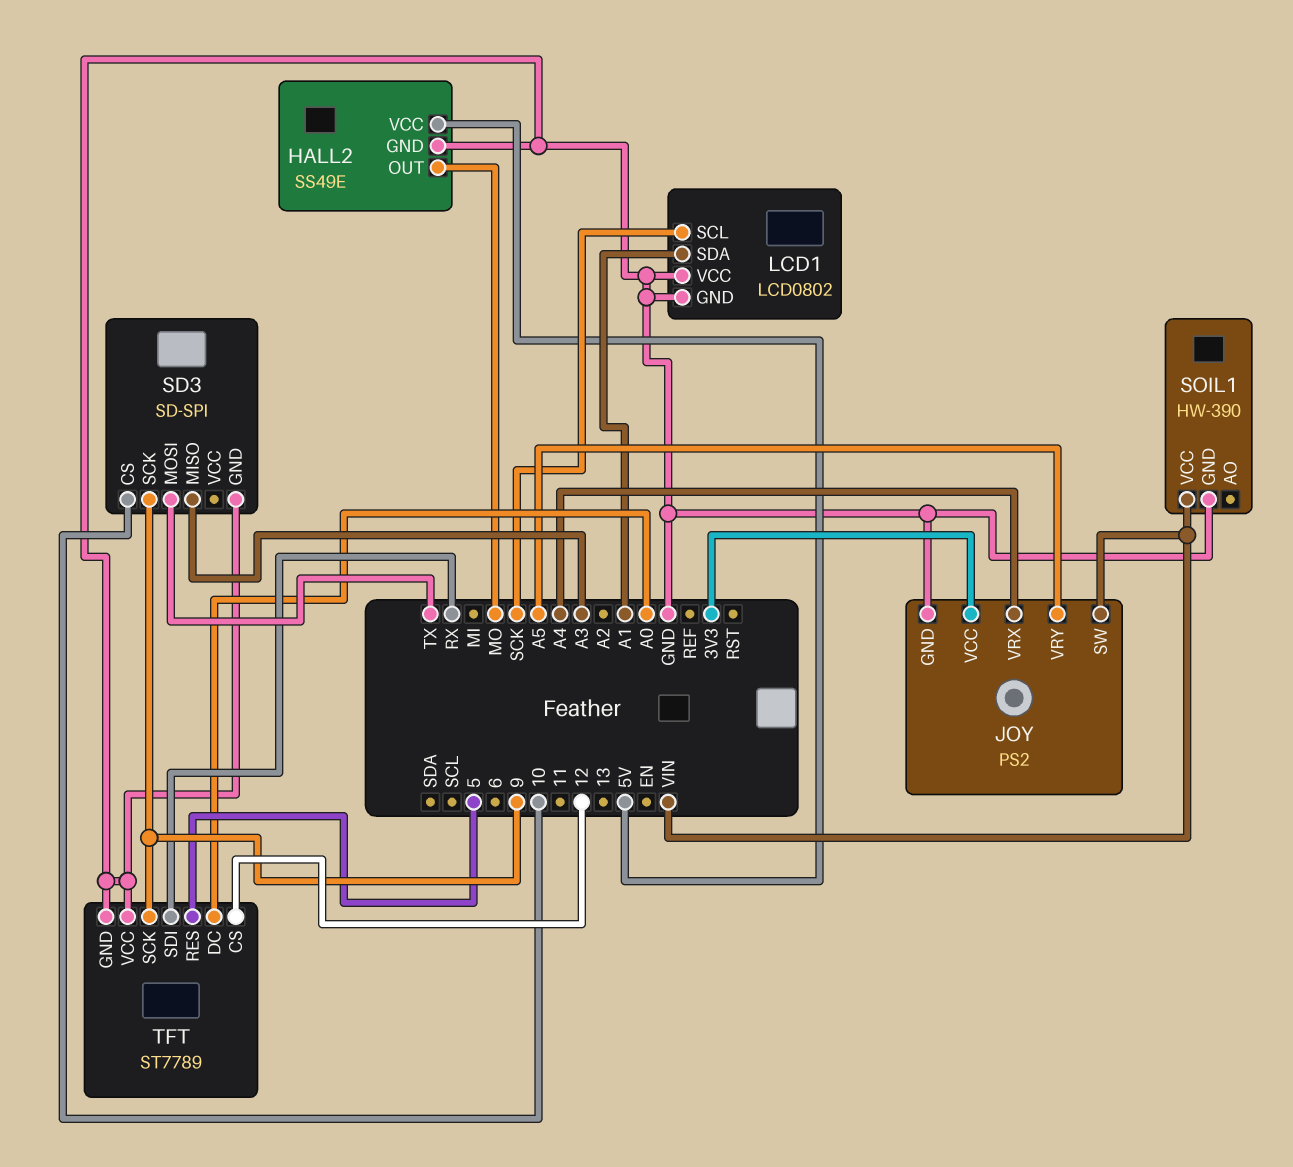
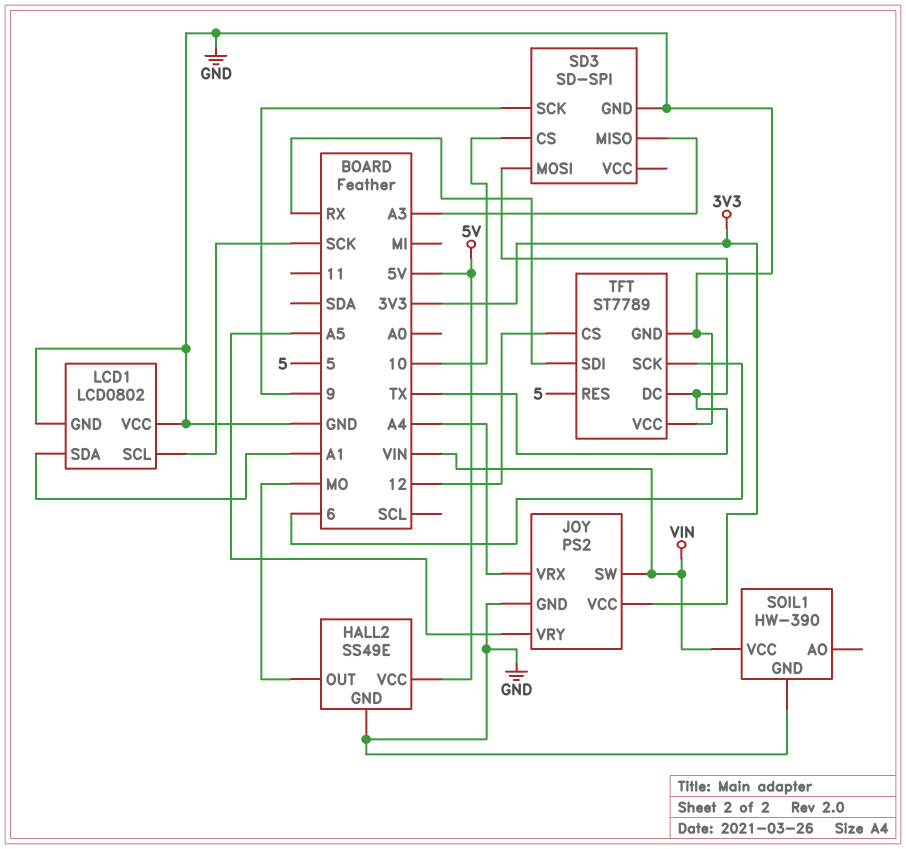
TFT pin DC: A0 -> TX
TFT pin SCK: 9 -> 6

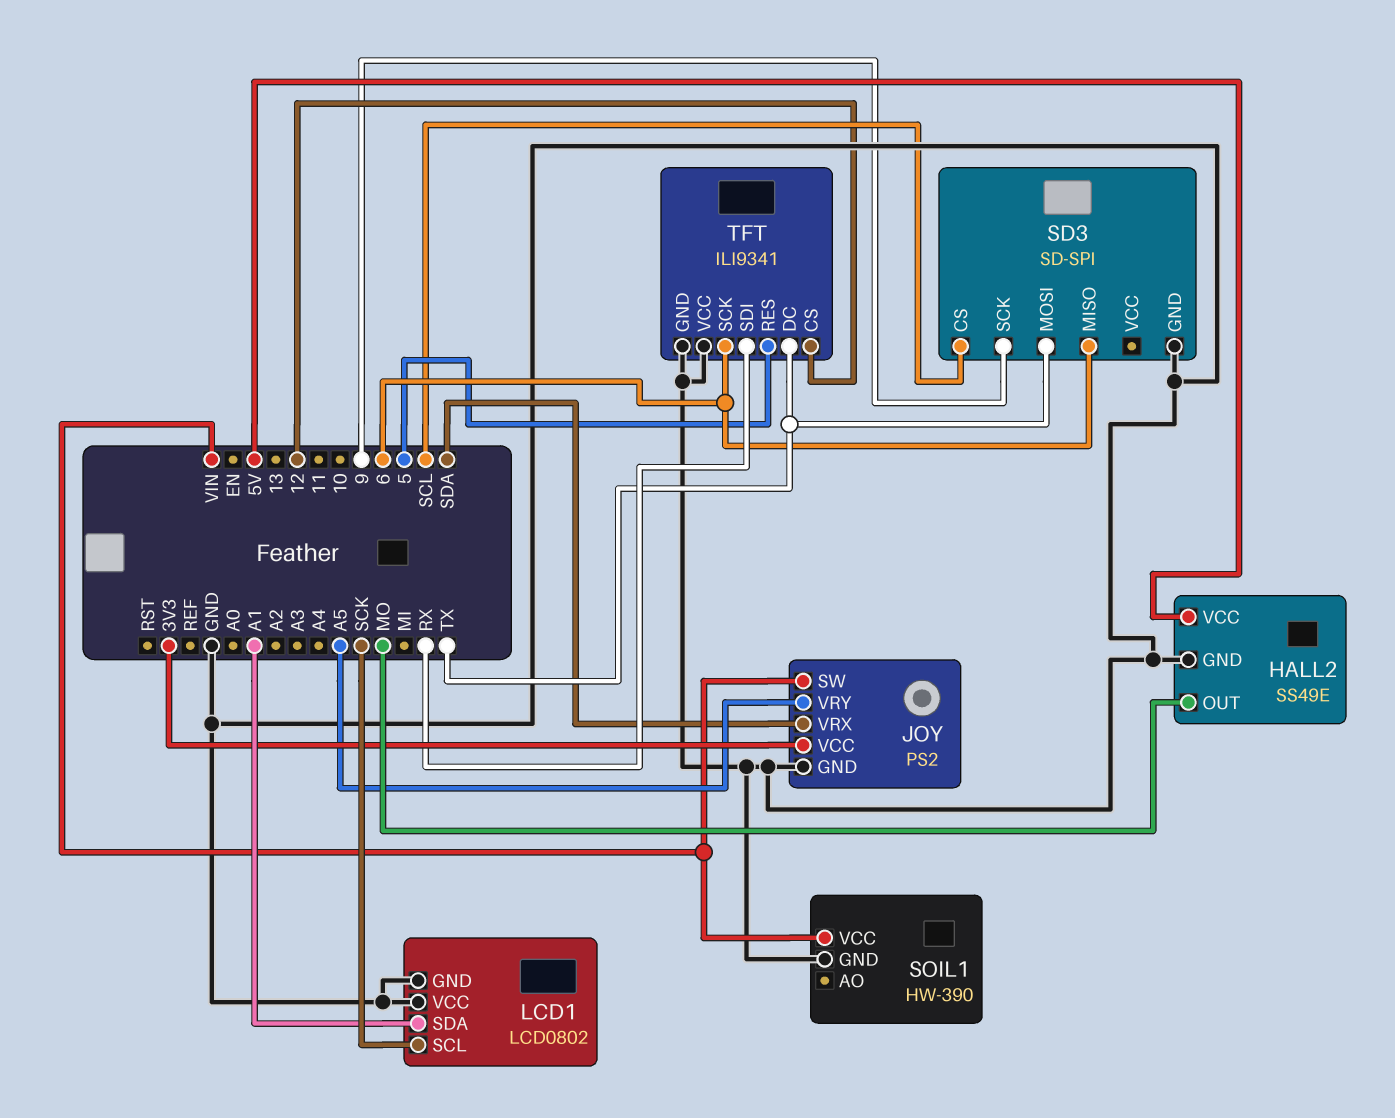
JOY pin VRX: A4 -> SDA
SD3 pin CS: 10 -> SCL
SD3 pin MISO: A3 -> 6
TFT: ST7789 -> ILI9341

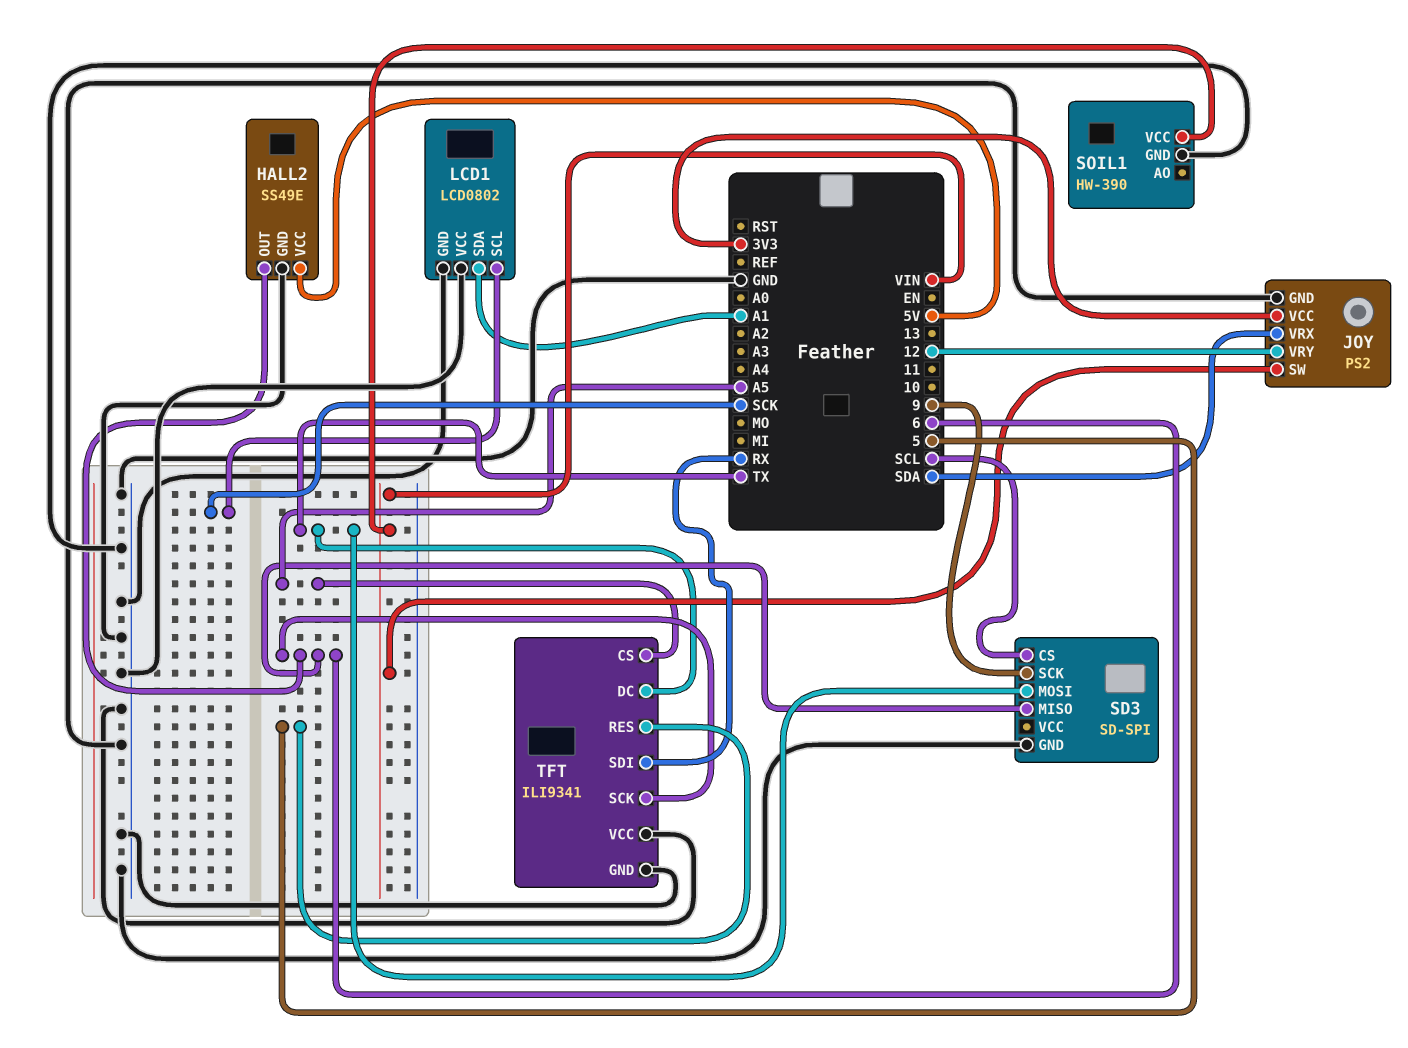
HALL2 pin OUT: MO -> 6
JOY pin VRY: A5 -> 12
TFT pin CS: 12 -> A5

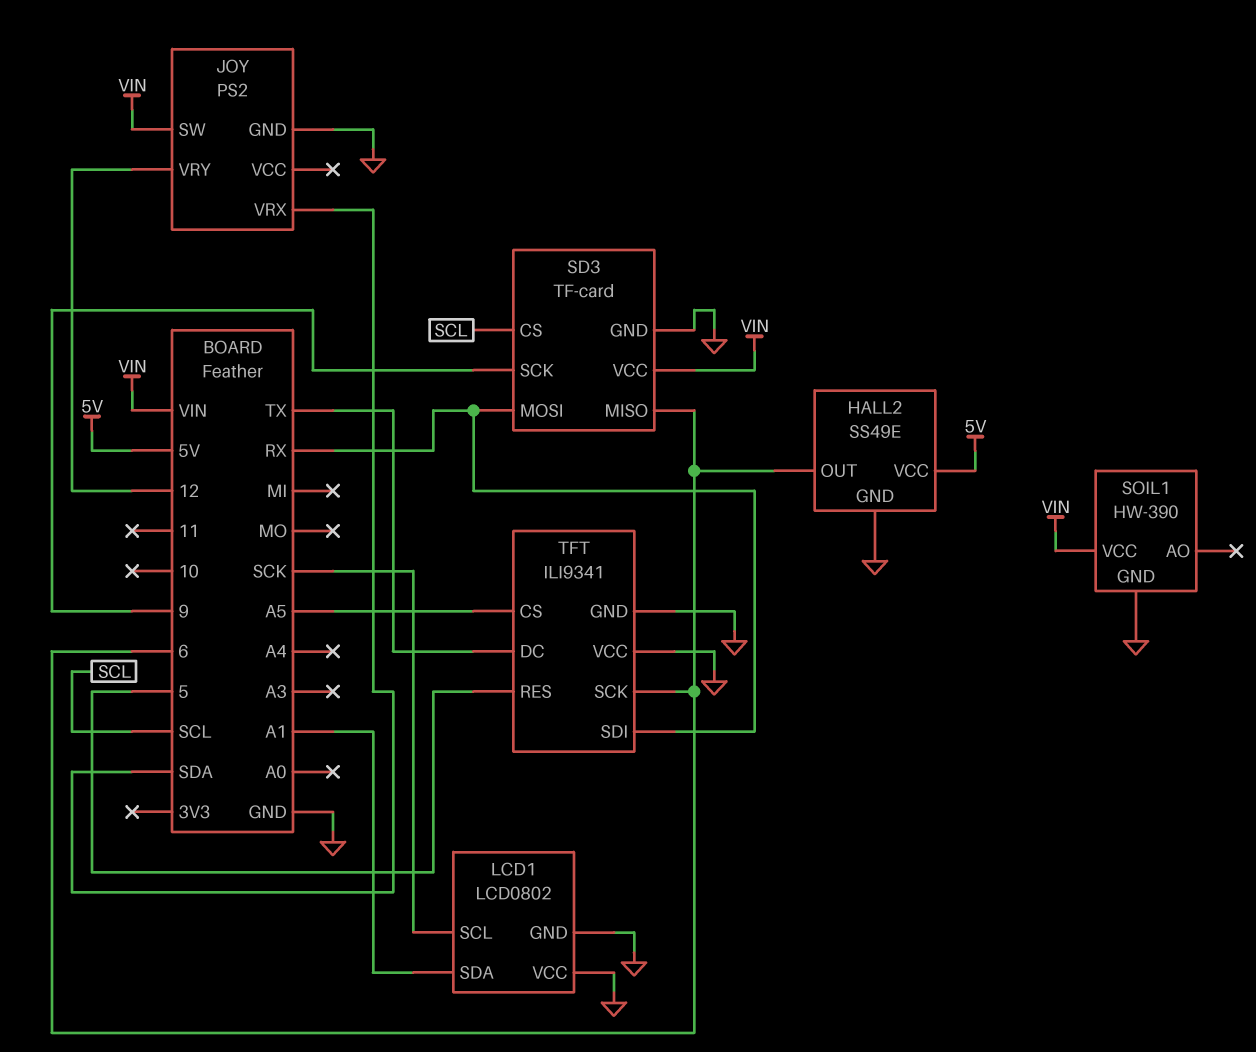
JOY pin VCC: 3V3 -> none
SD3: SD-SPI -> TF-card
SD3 pin MOSI: TX -> RX
SD3 pin VCC: none -> VIN

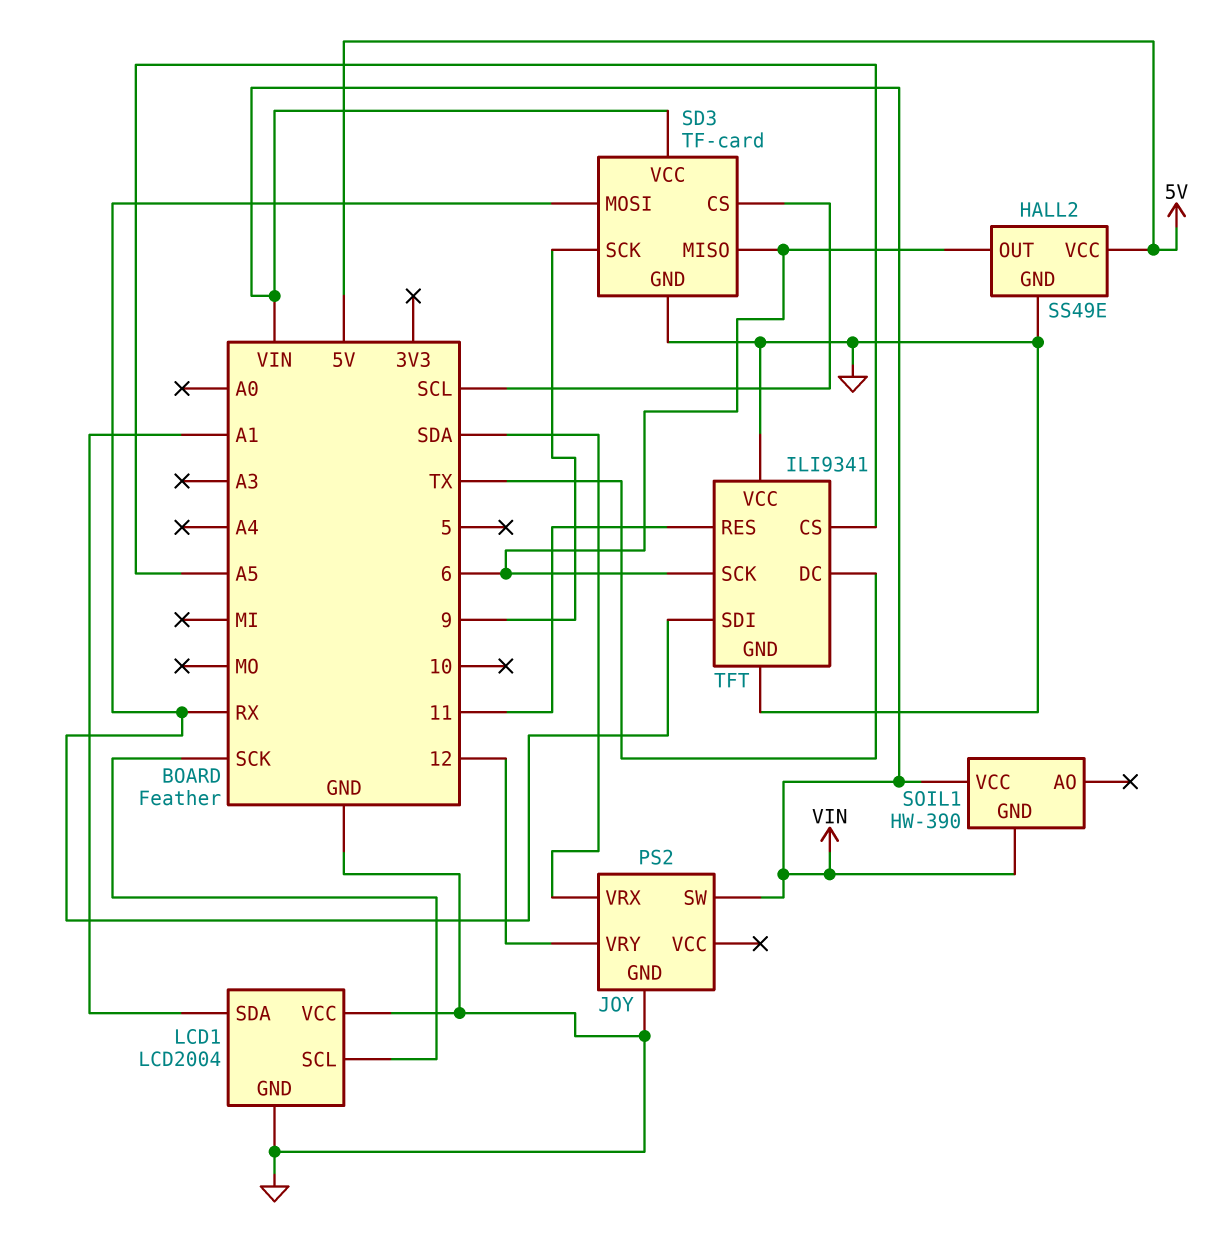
LCD1: LCD0802 -> LCD2004
SOIL1 pin GND: GND -> VIN
TFT pin RES: 5 -> 11

